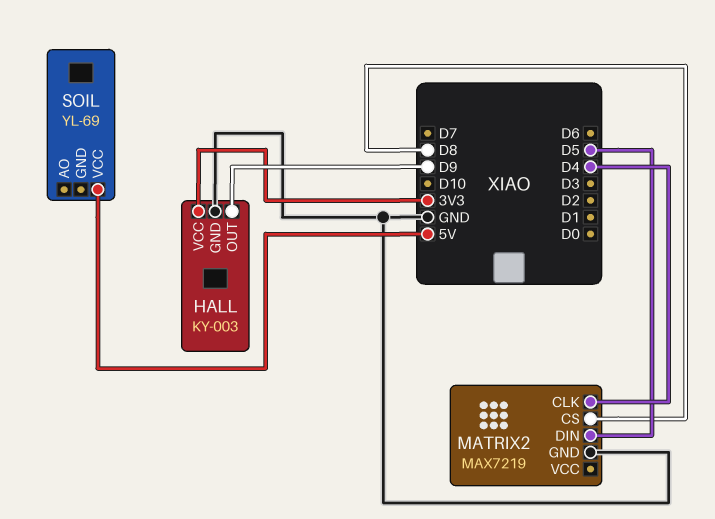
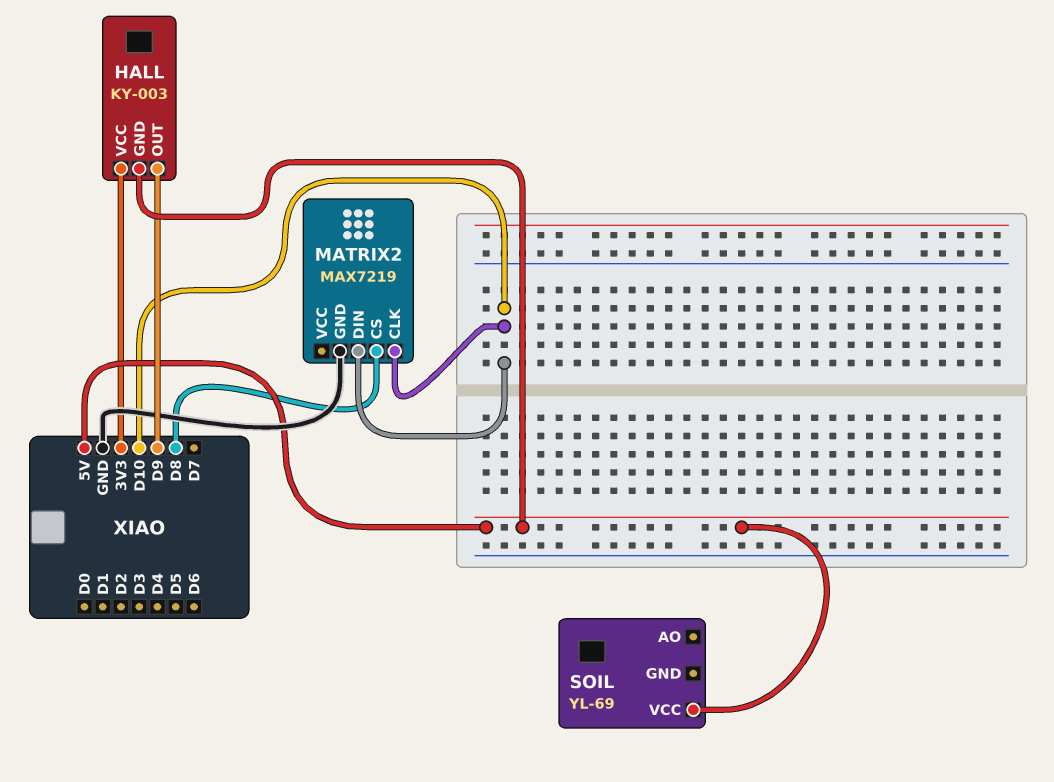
HALL pin GND: GND -> 5V
MATRIX2 pin CLK: D4 -> D10
MATRIX2 pin DIN: D5 -> D10

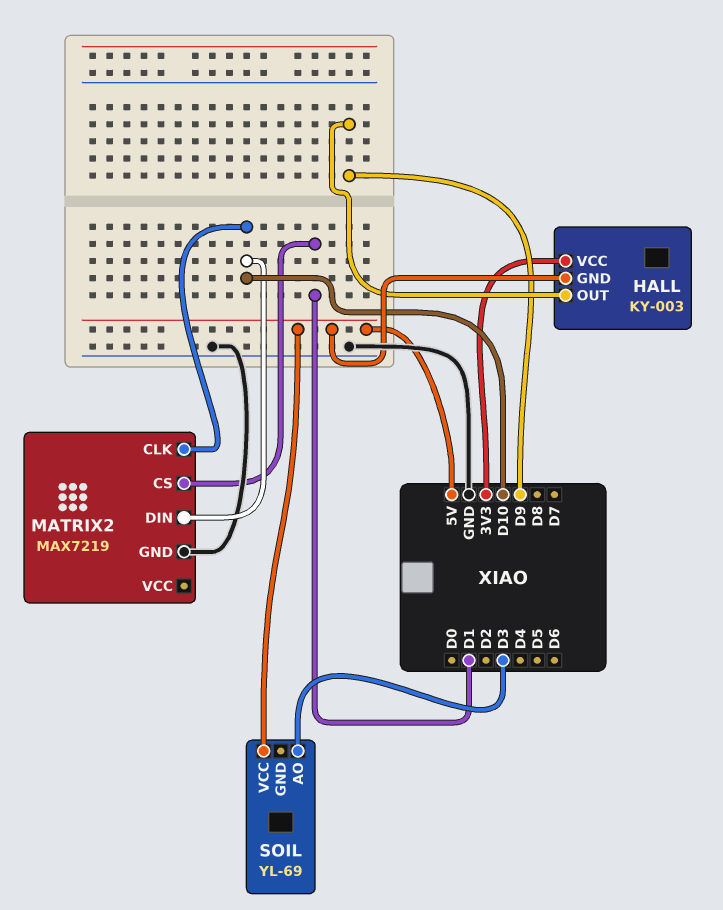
MATRIX2 pin CS: D8 -> D1
SOIL pin AO: none -> D3

